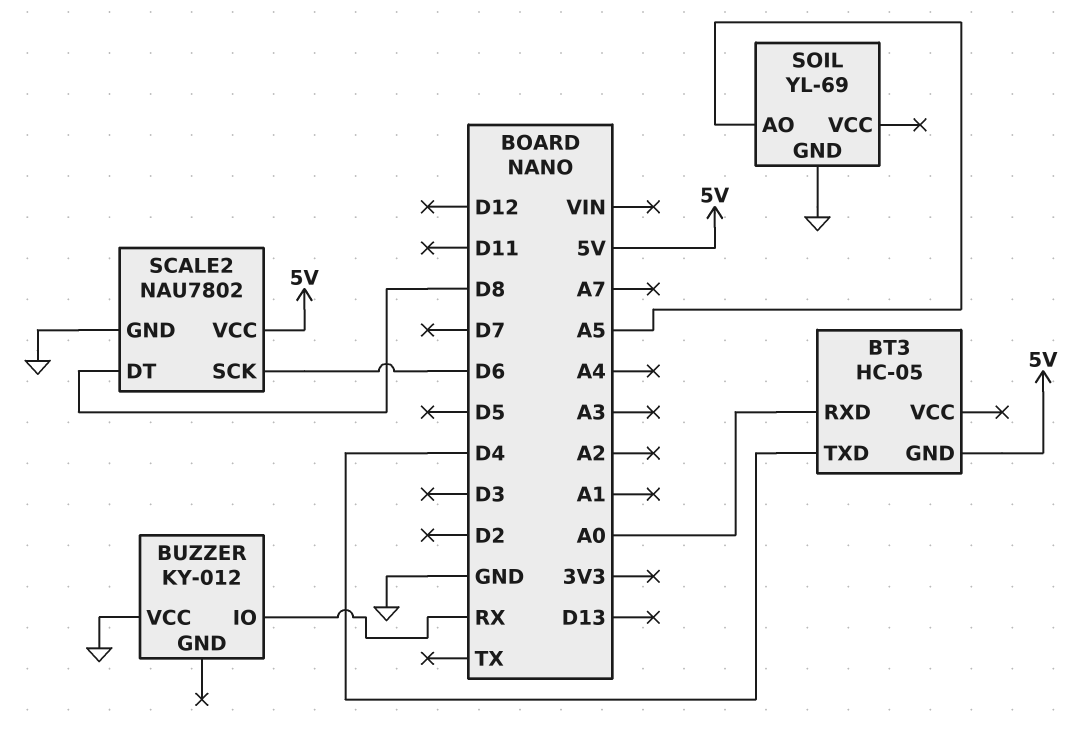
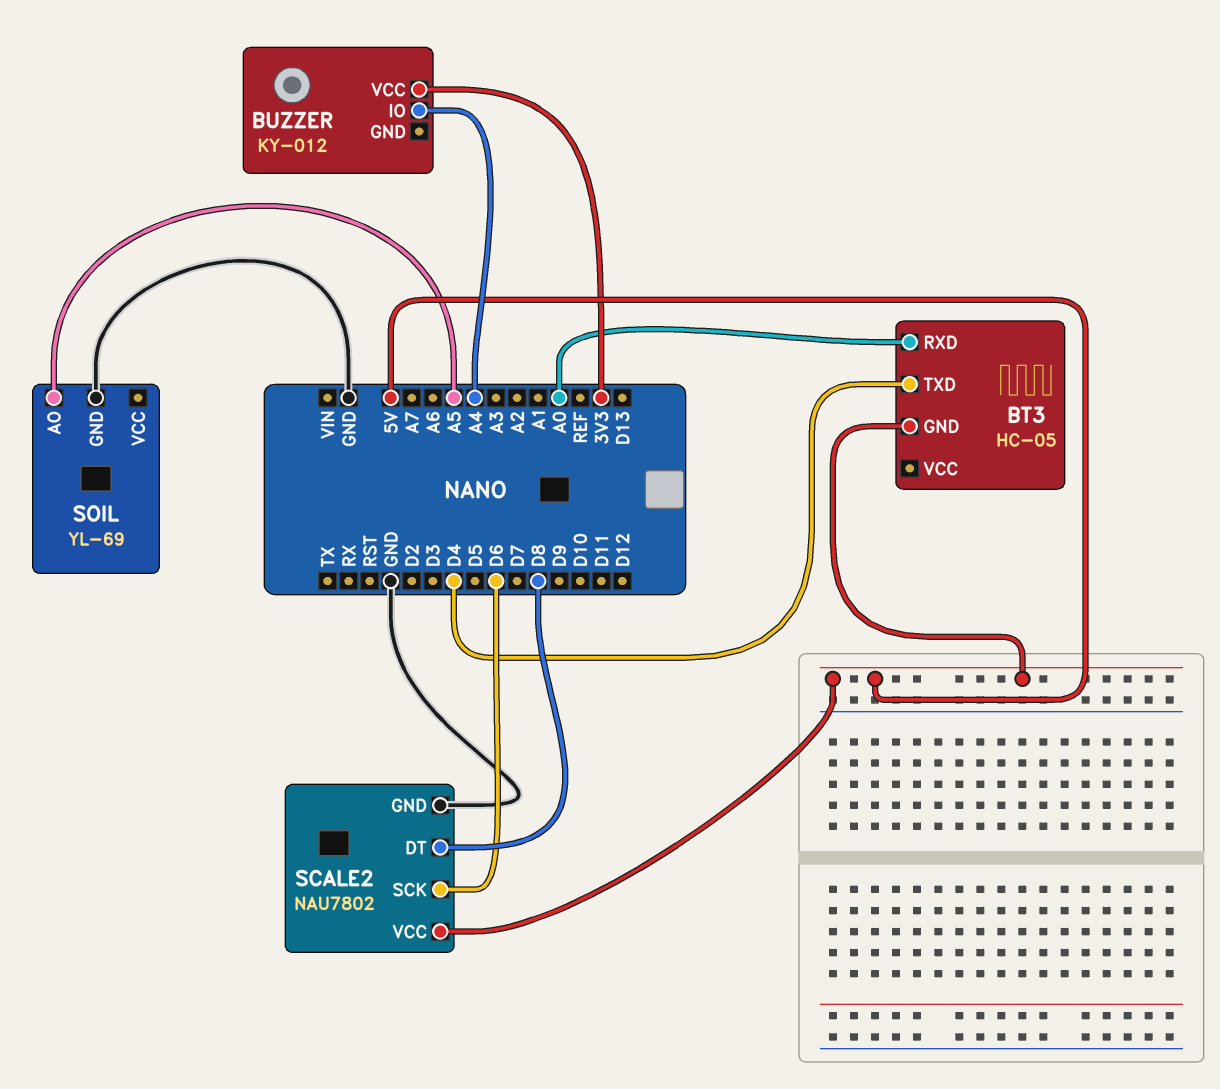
BUZZER pin IO: RX -> A4
BUZZER pin VCC: GND -> 3V3

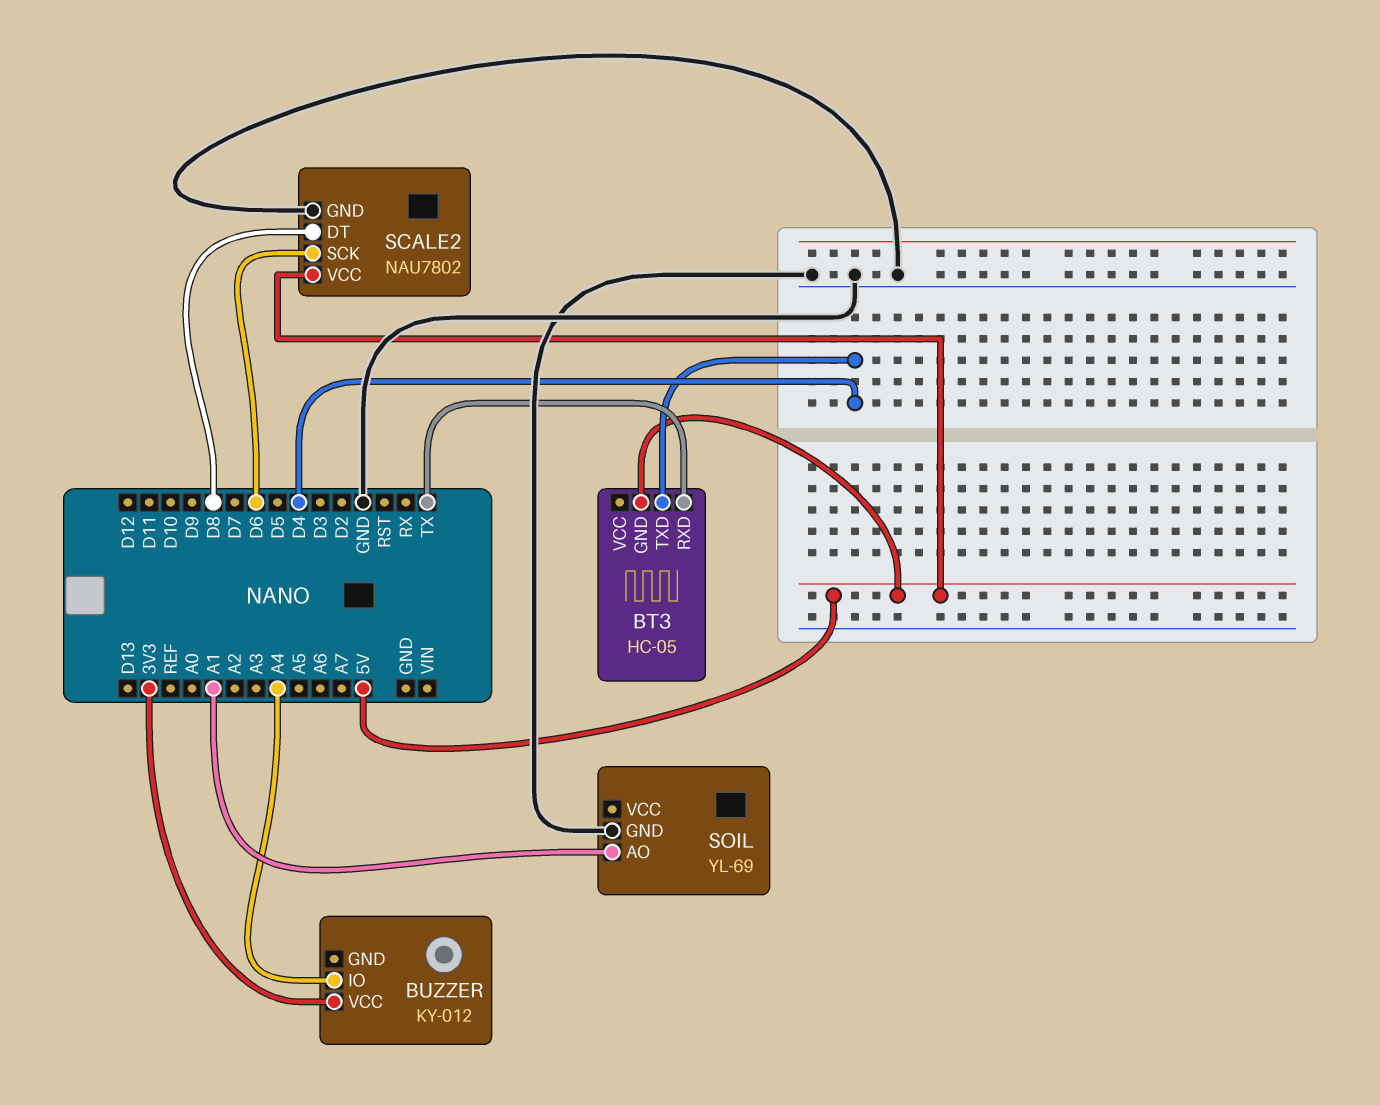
BT3 pin RXD: A0 -> TX
SOIL pin AO: A5 -> A1

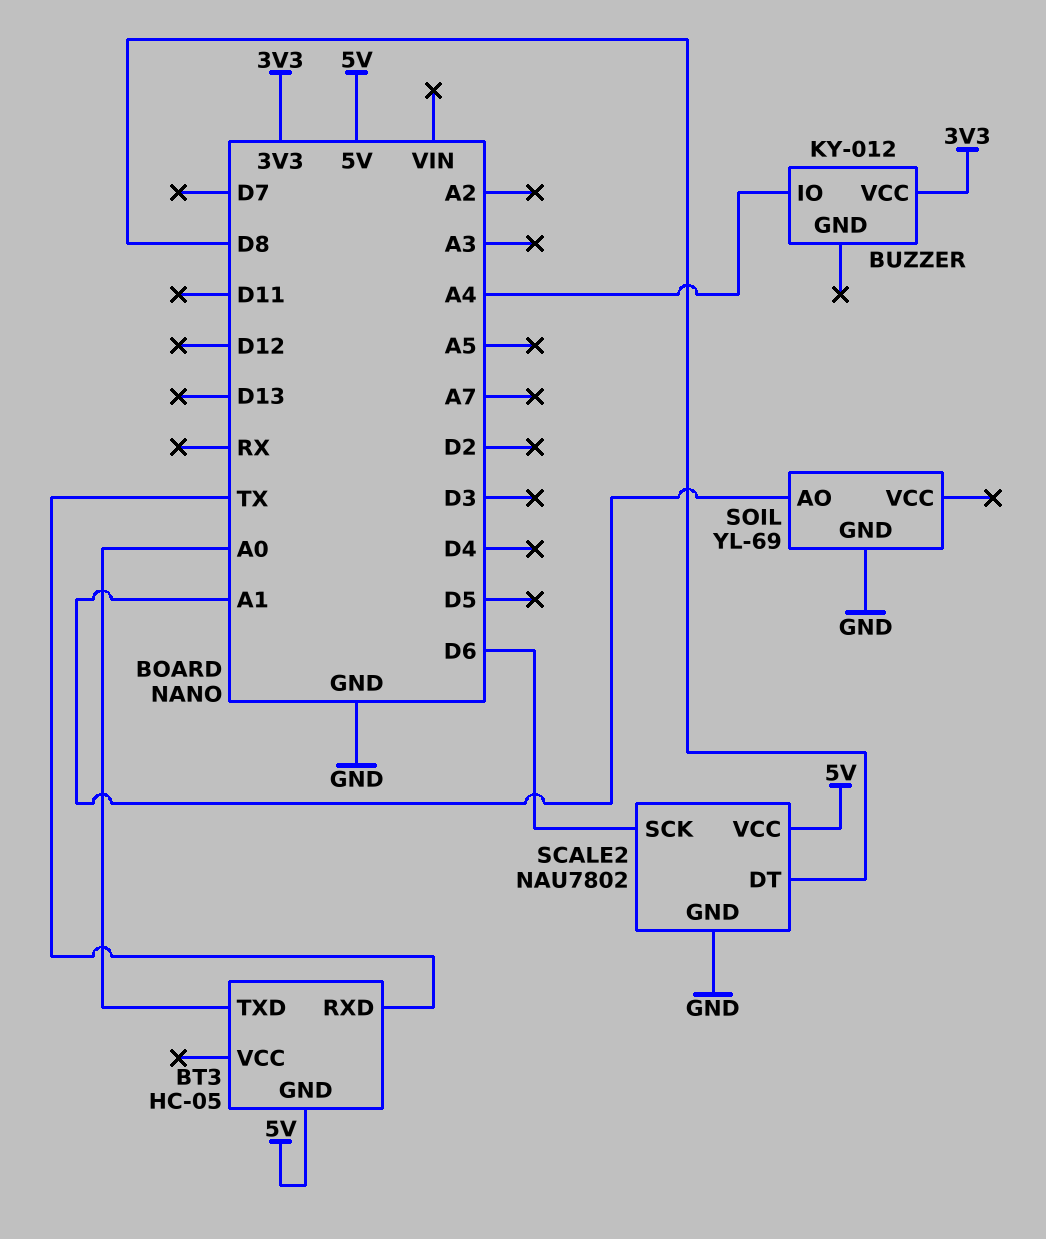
BT3 pin TXD: D4 -> A0

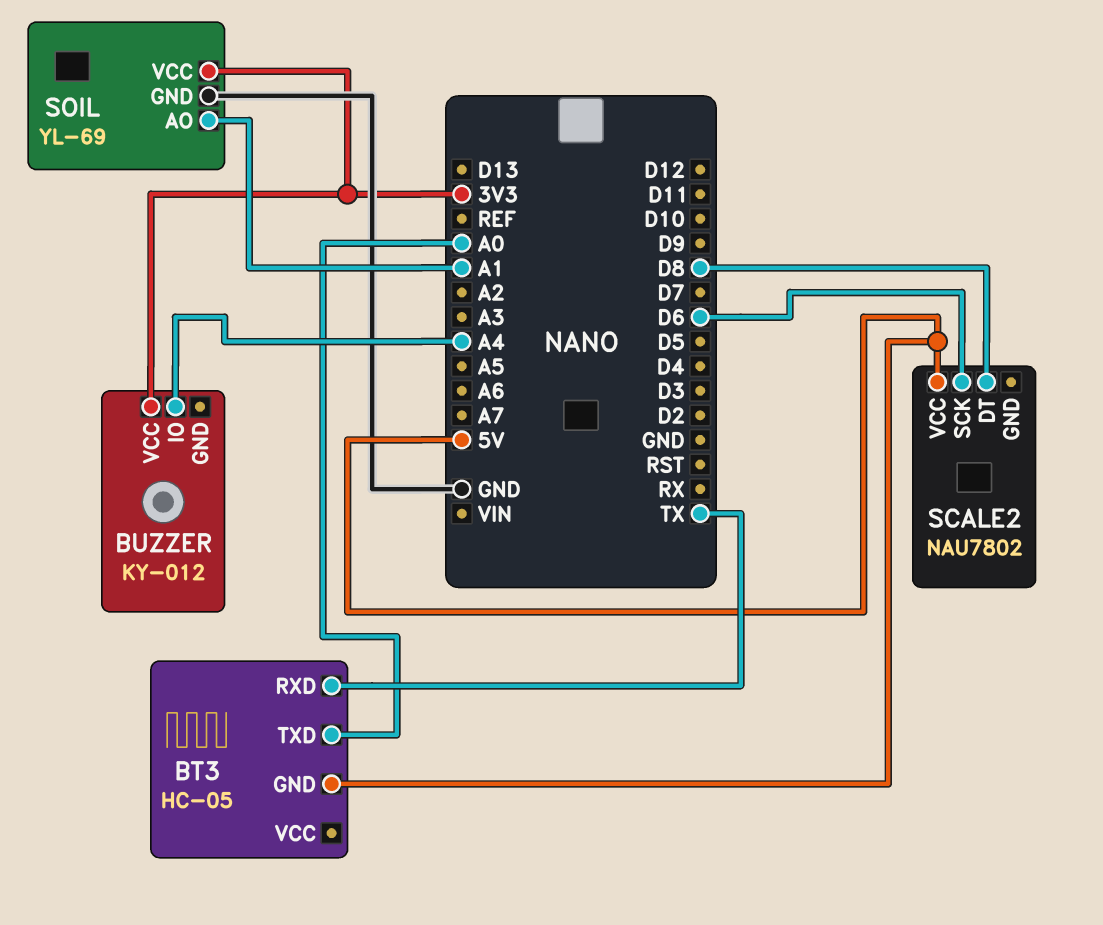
SCALE2 pin GND: GND -> none
SOIL pin VCC: none -> 3V3

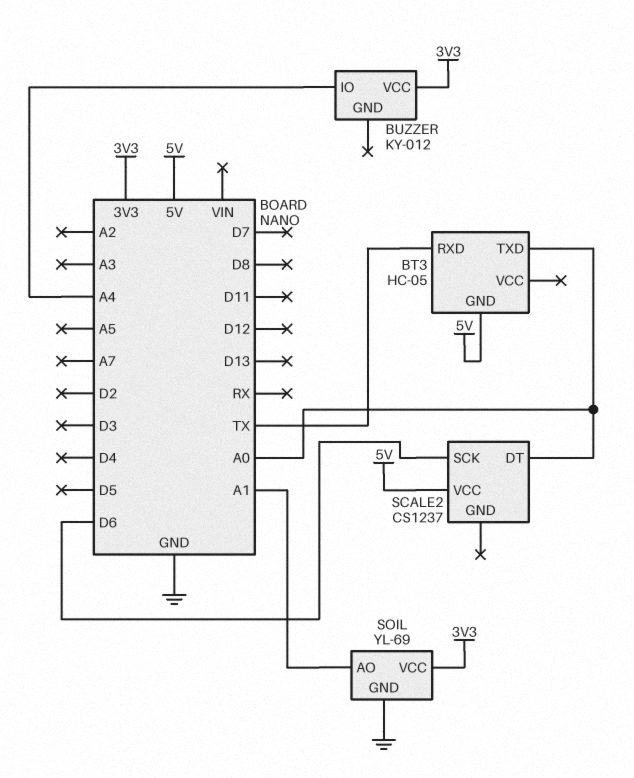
SCALE2: NAU7802 -> CS1237
SCALE2 pin DT: D8 -> A0

